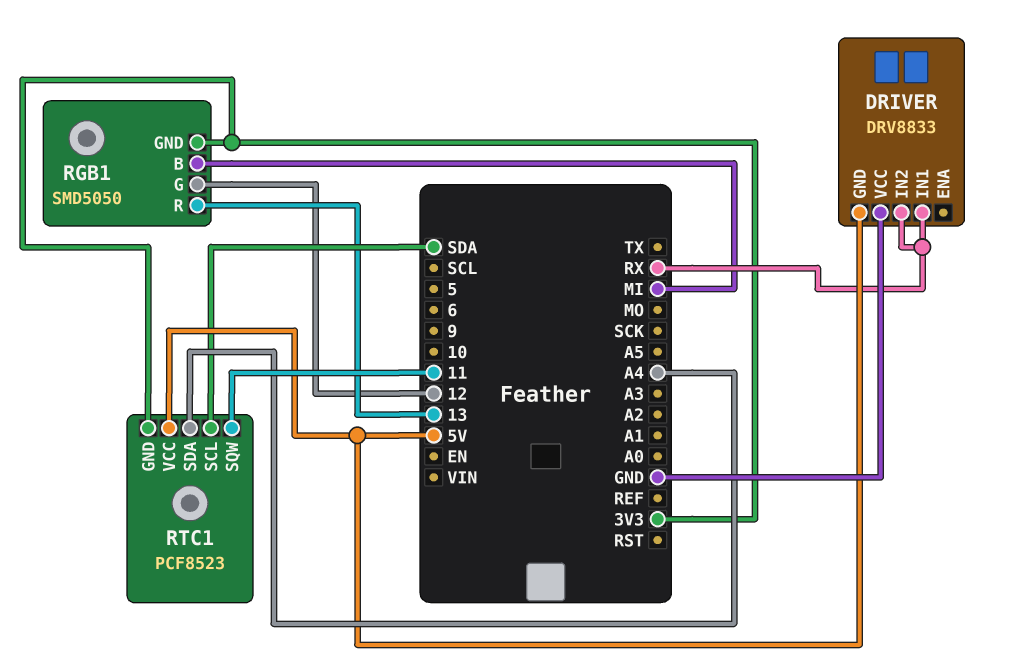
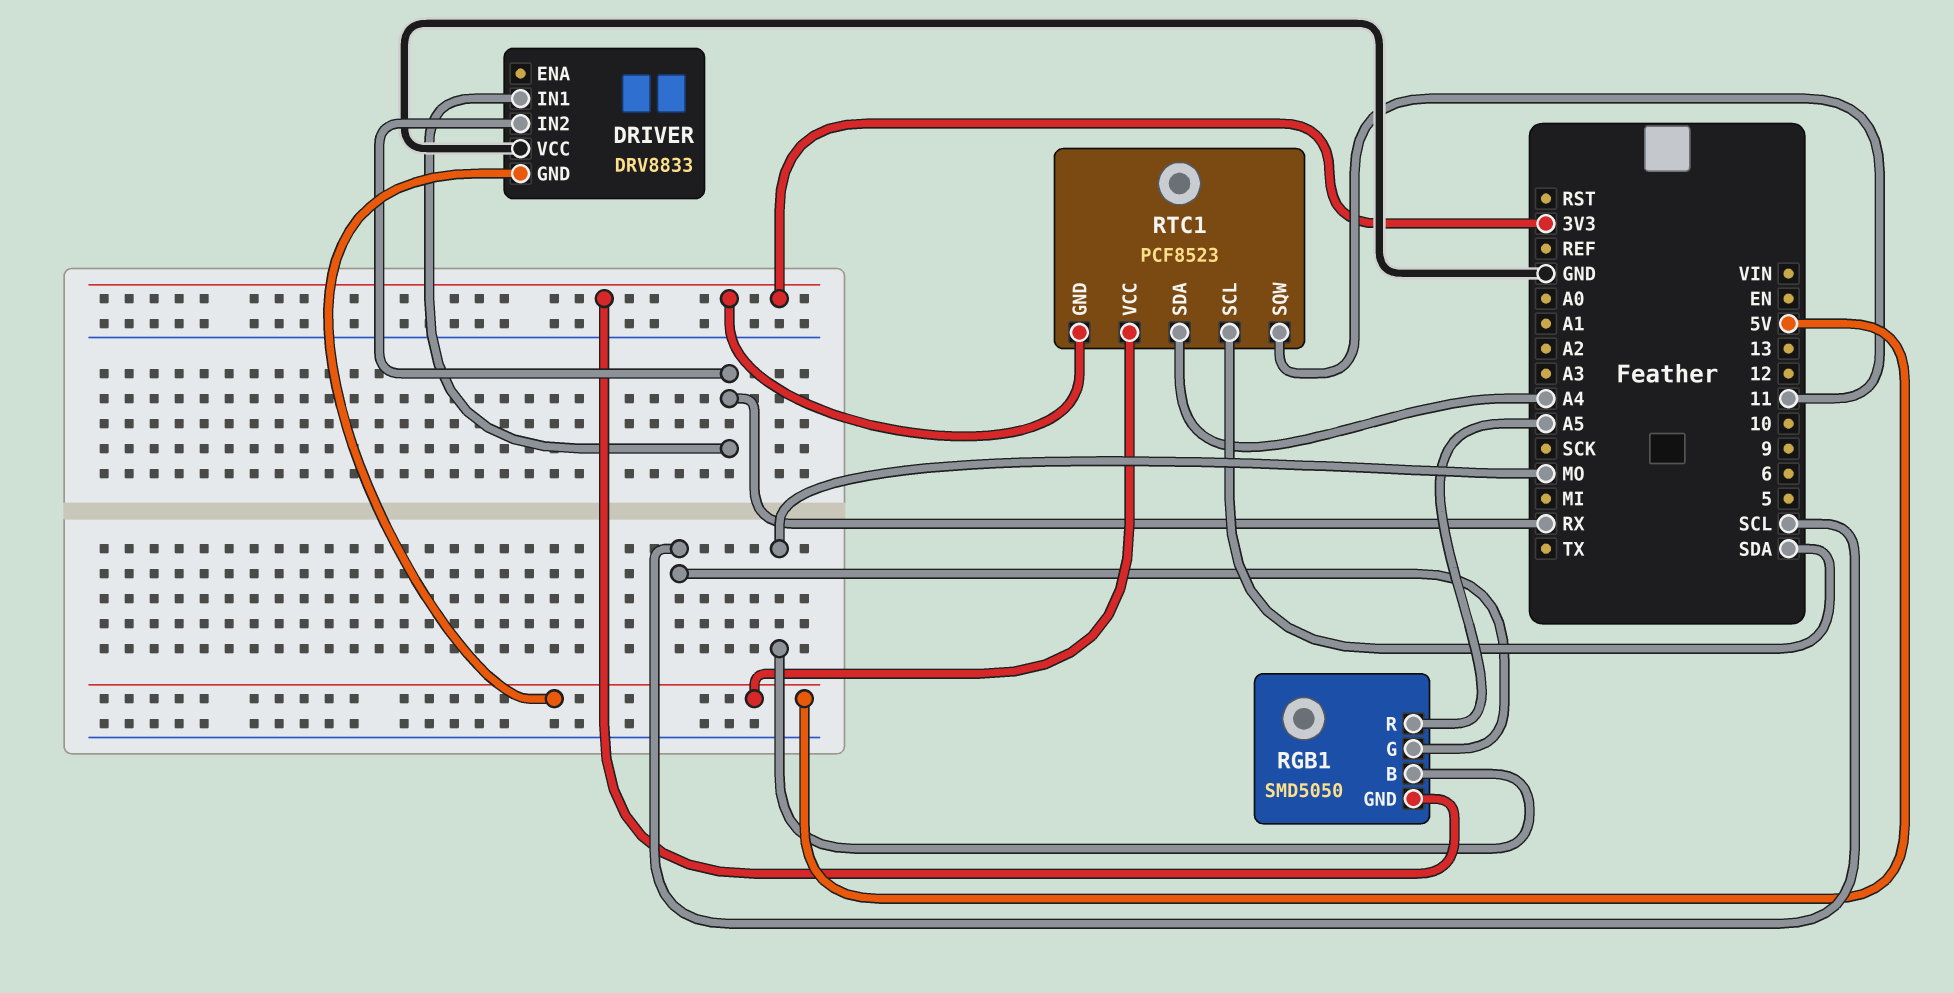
RGB1 pin B: MI -> MO
RGB1 pin G: 12 -> SCL
RGB1 pin R: 13 -> A5

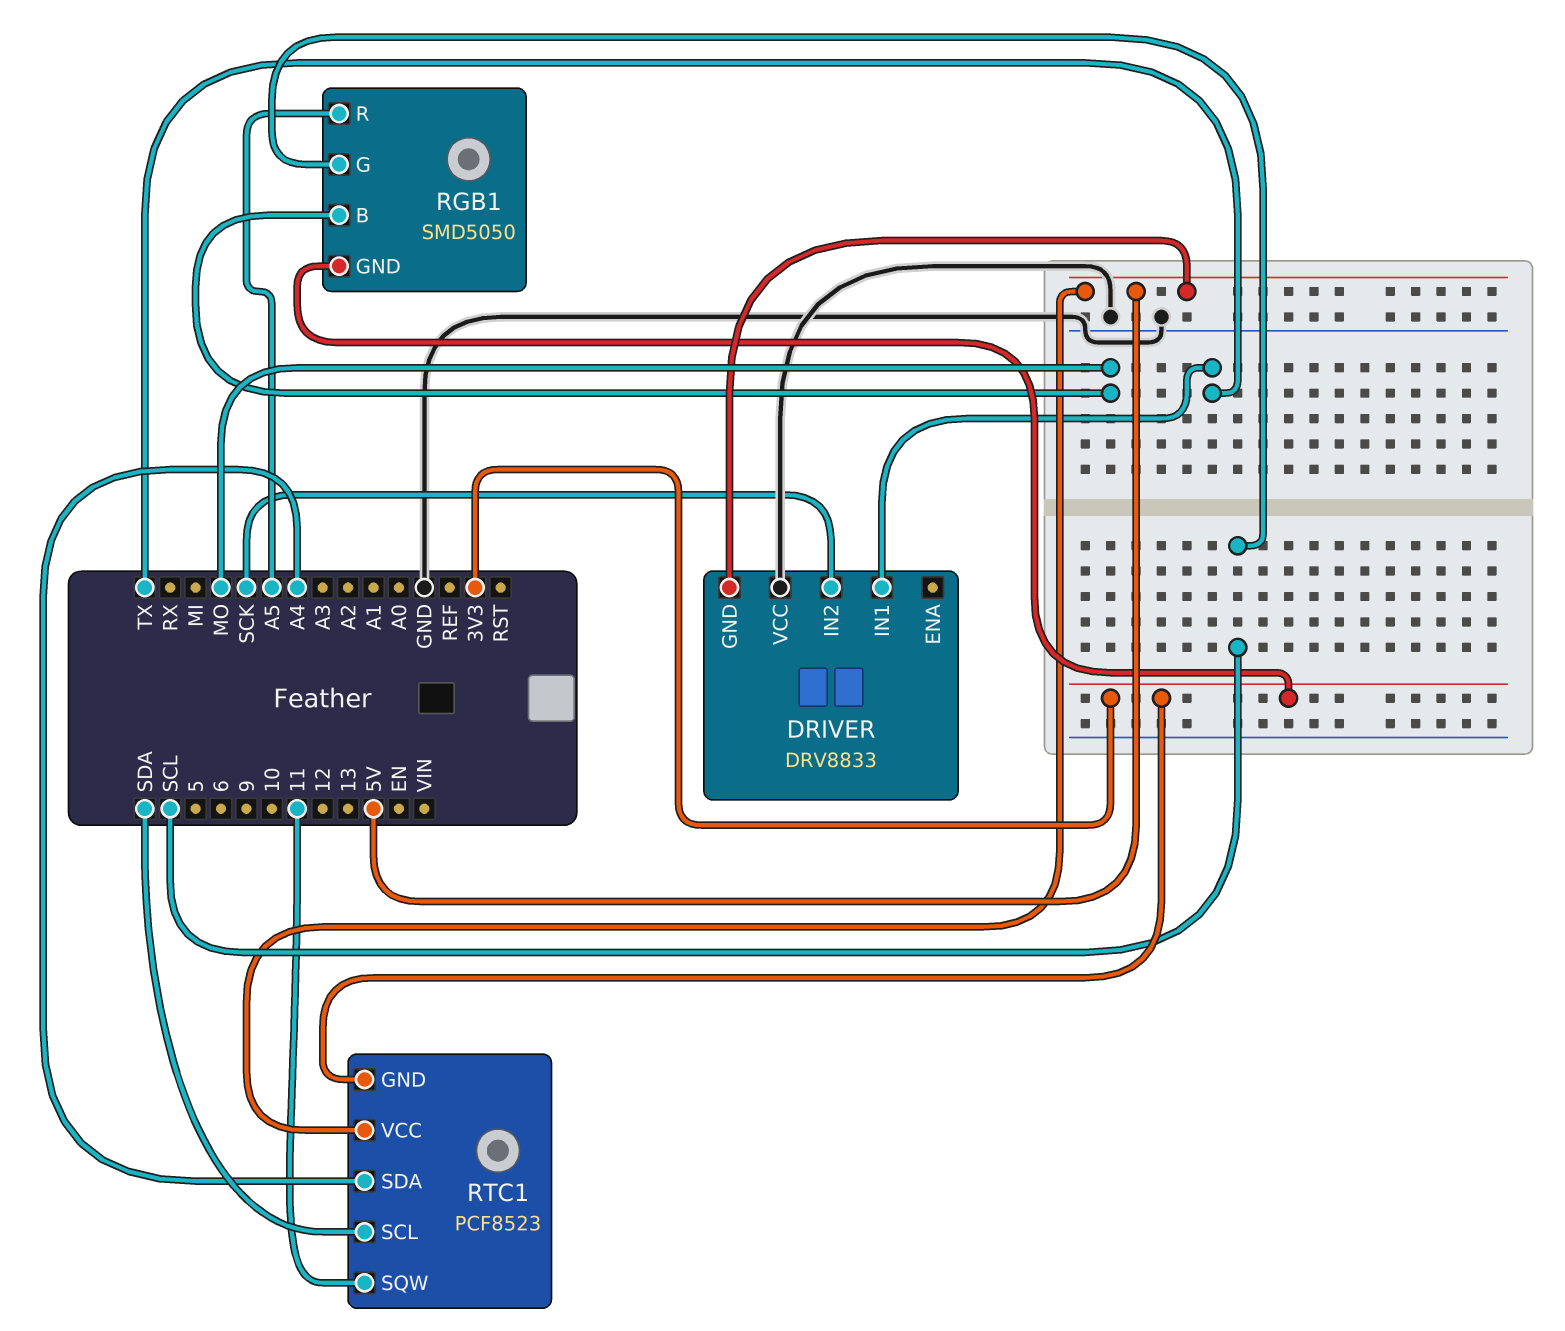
DRIVER pin IN1: RX -> TX
DRIVER pin IN2: RX -> SCK

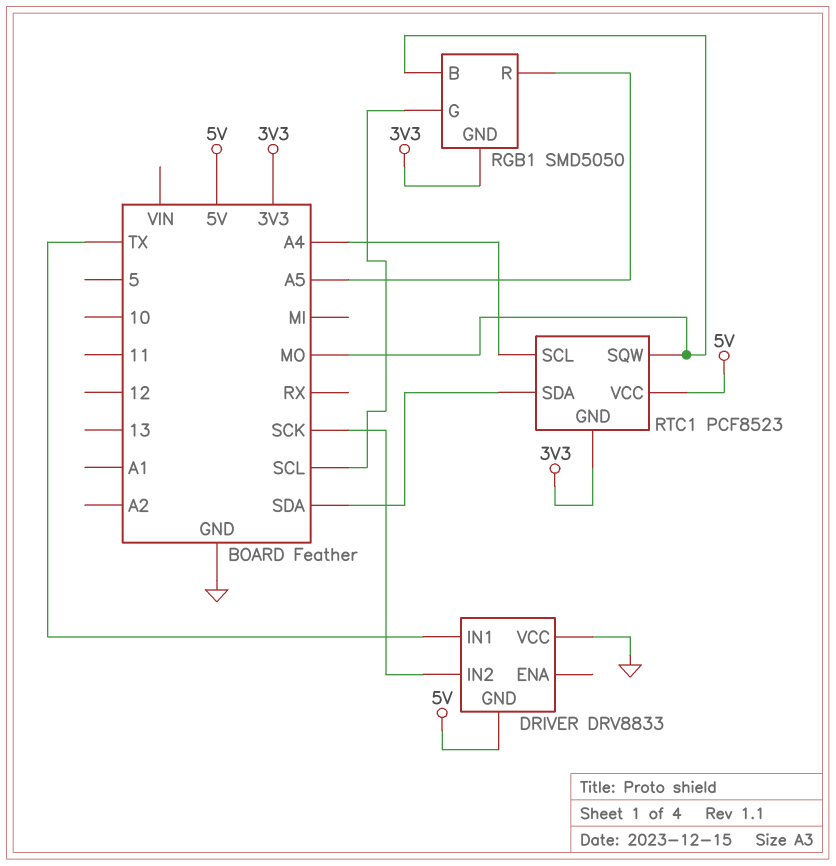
RTC1 pin SCL: SDA -> A4
RTC1 pin SDA: A4 -> SDA
RTC1 pin SQW: 11 -> MO

